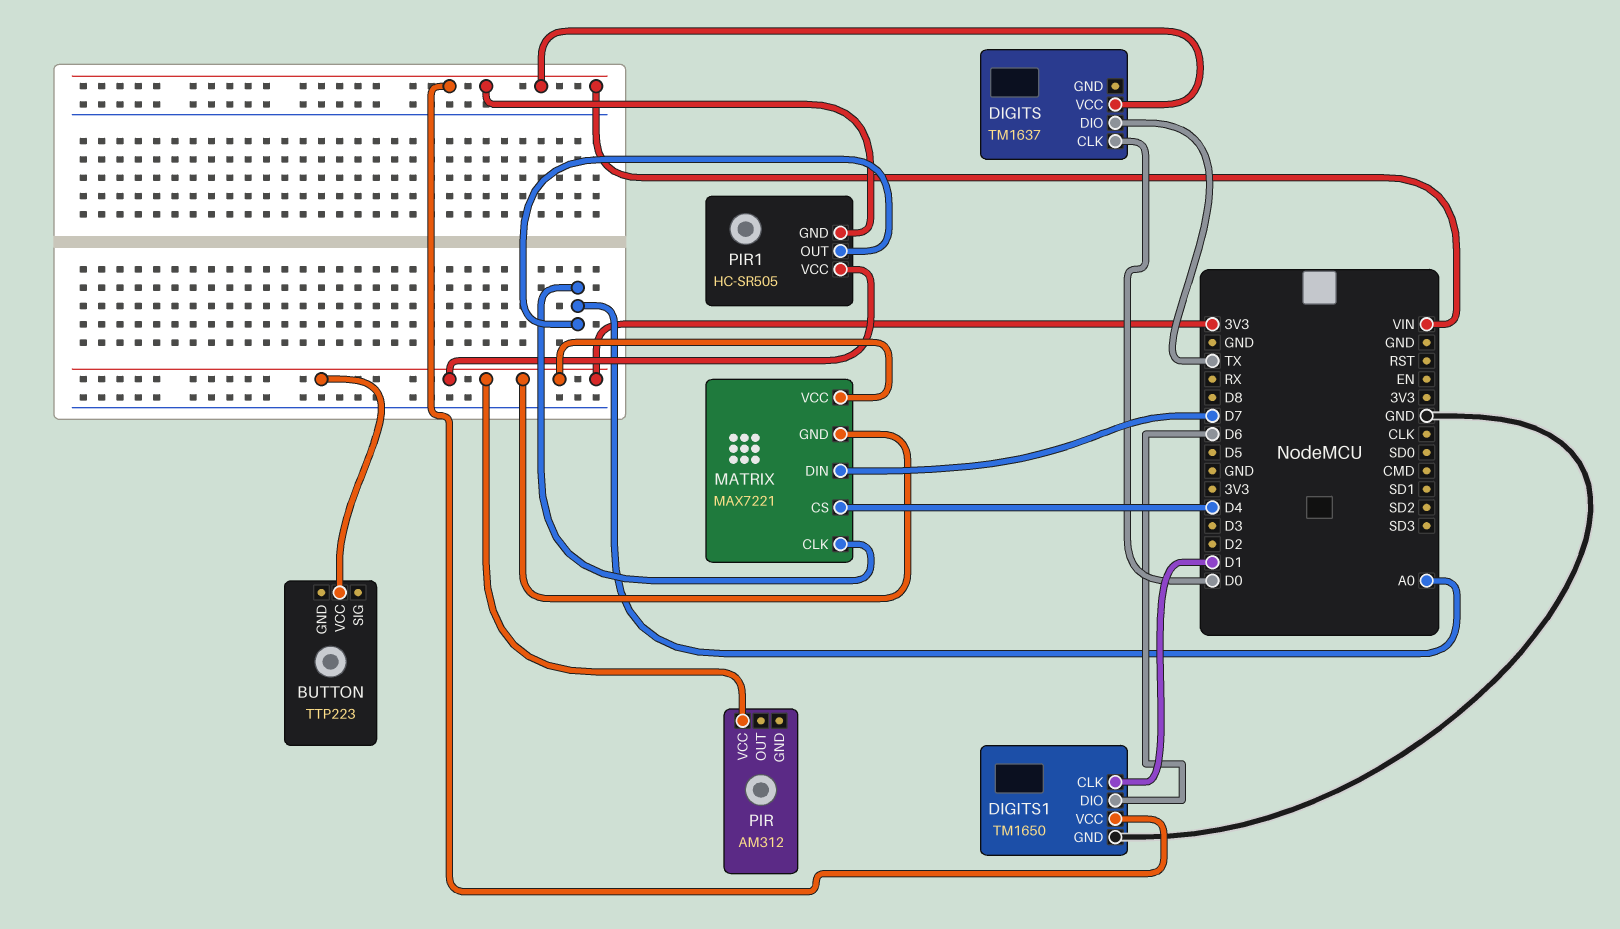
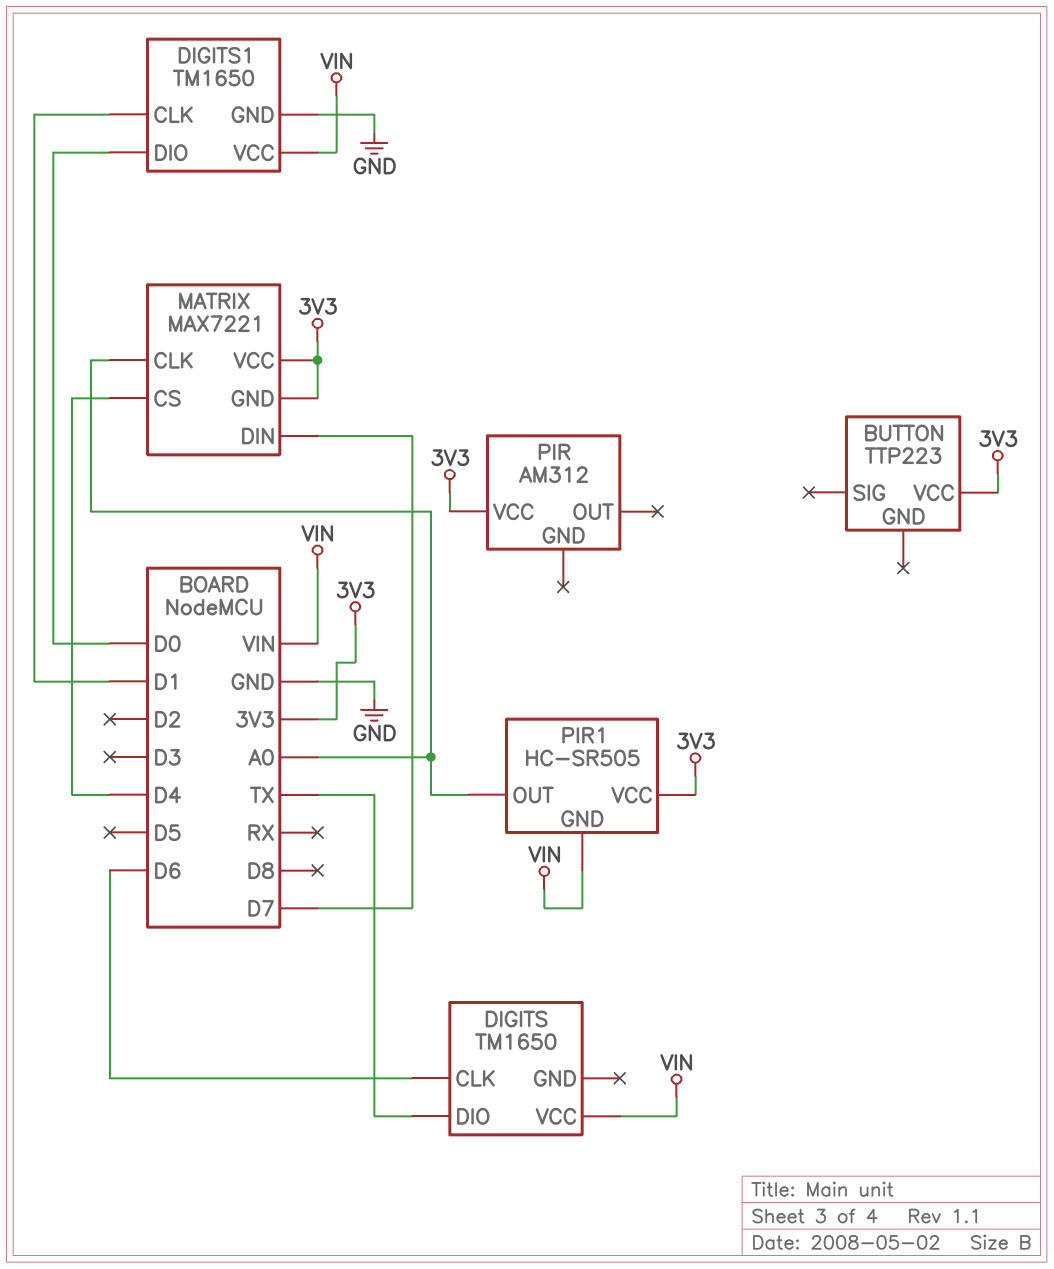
DIGITS: TM1637 -> TM1650
DIGITS pin CLK: D0 -> D6
DIGITS1 pin DIO: D6 -> D0

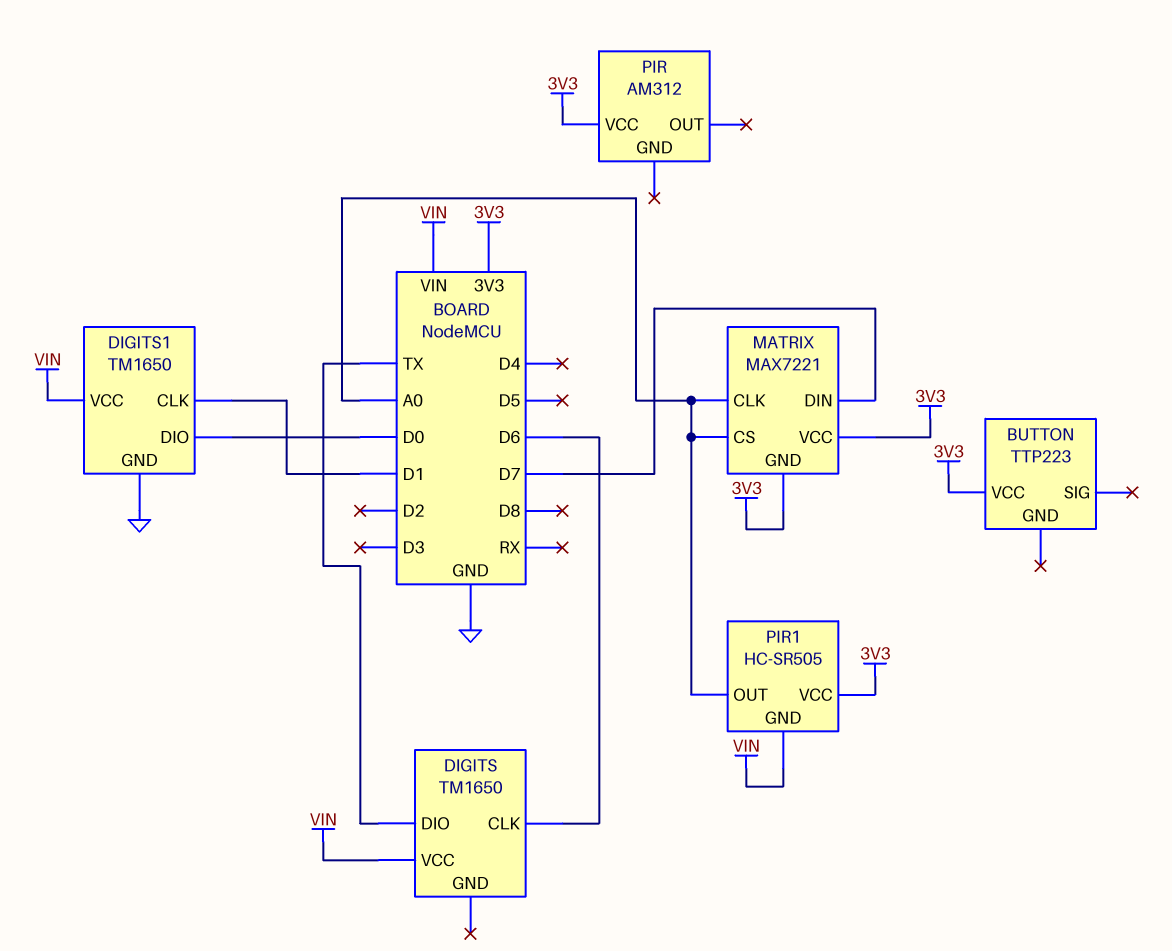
MATRIX pin CS: D4 -> A0

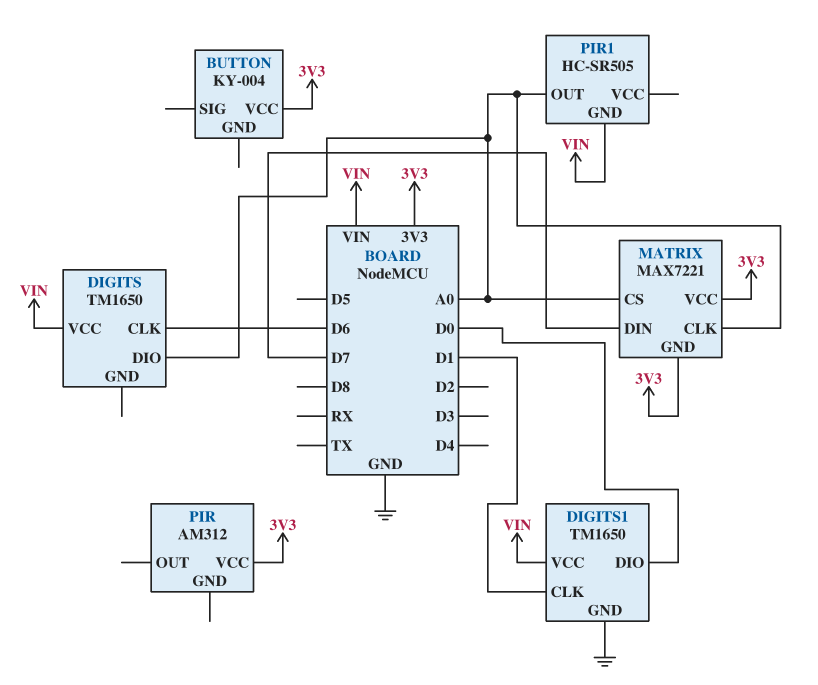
BUTTON: TTP223 -> KY-004
DIGITS pin DIO: TX -> A0
PIR1 pin VCC: 3V3 -> none

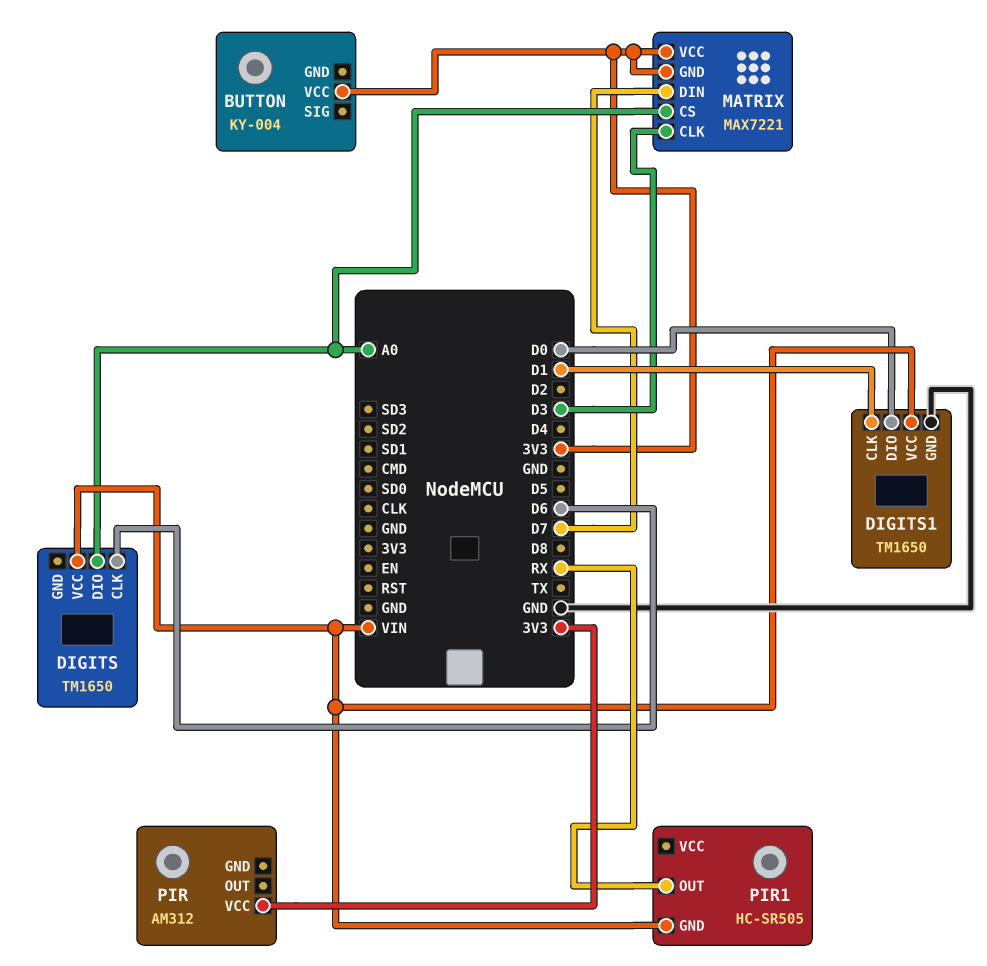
MATRIX pin CLK: A0 -> D3
PIR1 pin OUT: A0 -> RX

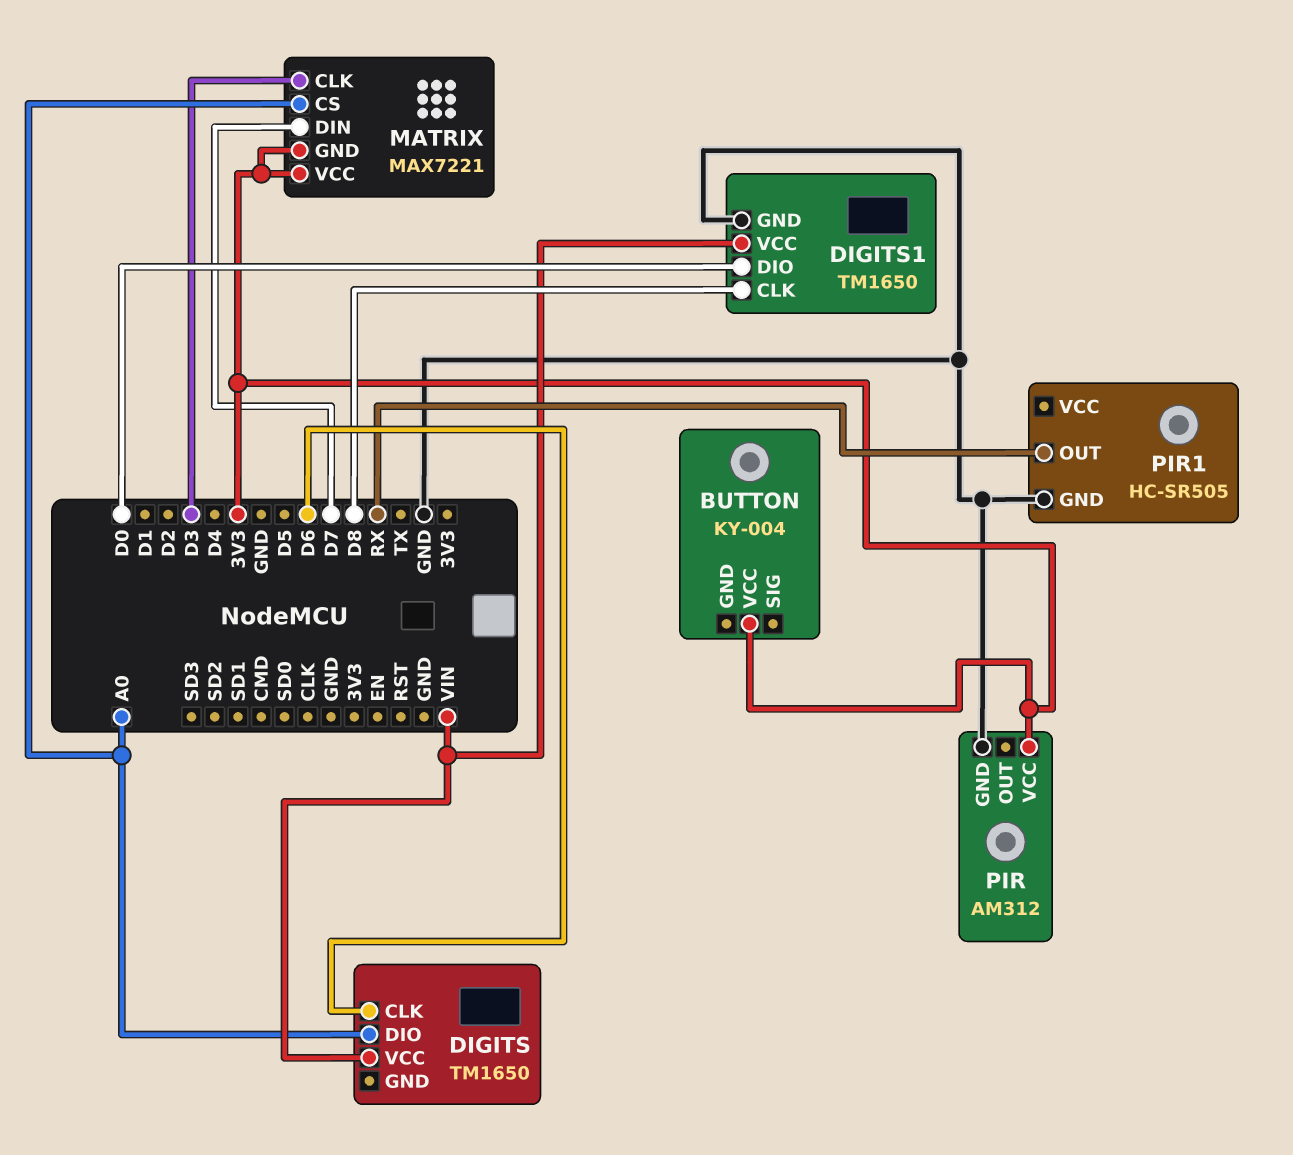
DIGITS1 pin CLK: D1 -> D8
PIR pin GND: none -> GND
PIR1 pin GND: VIN -> GND

